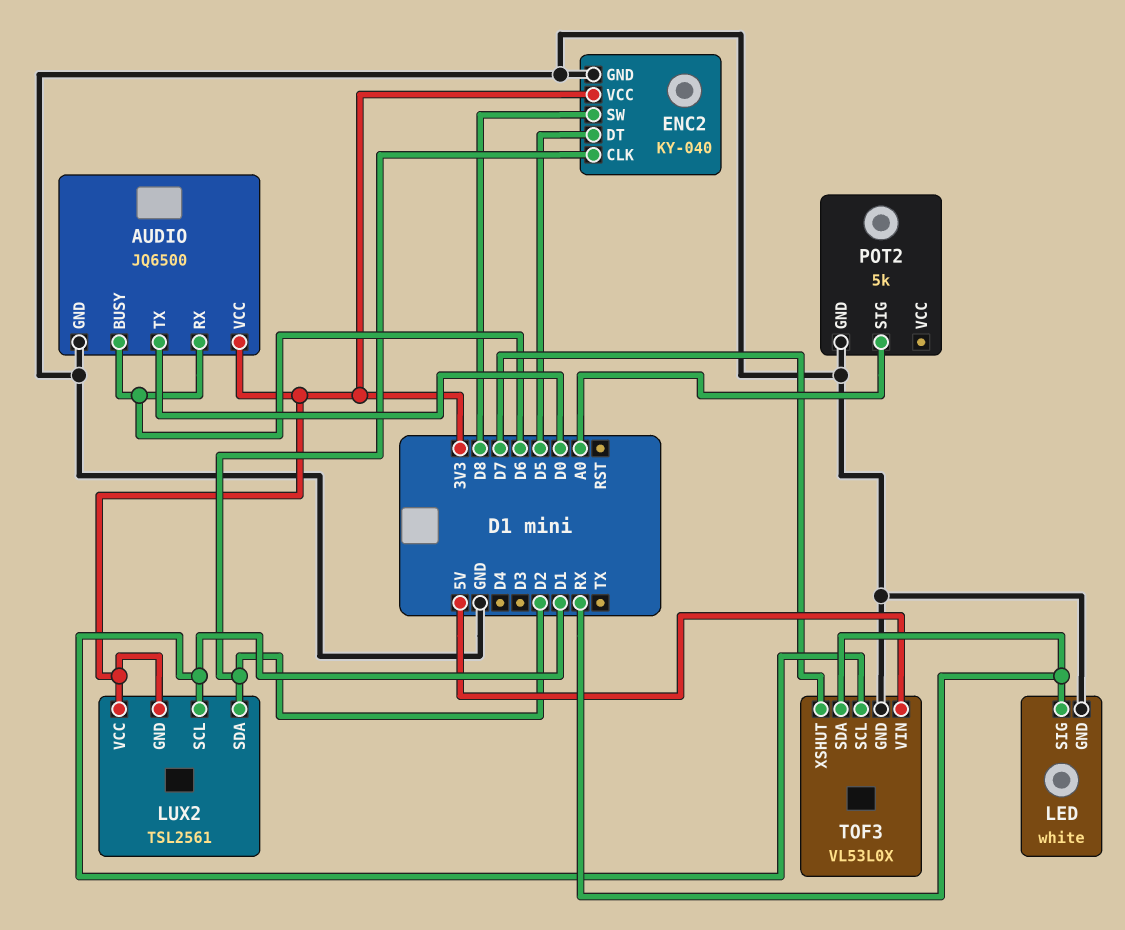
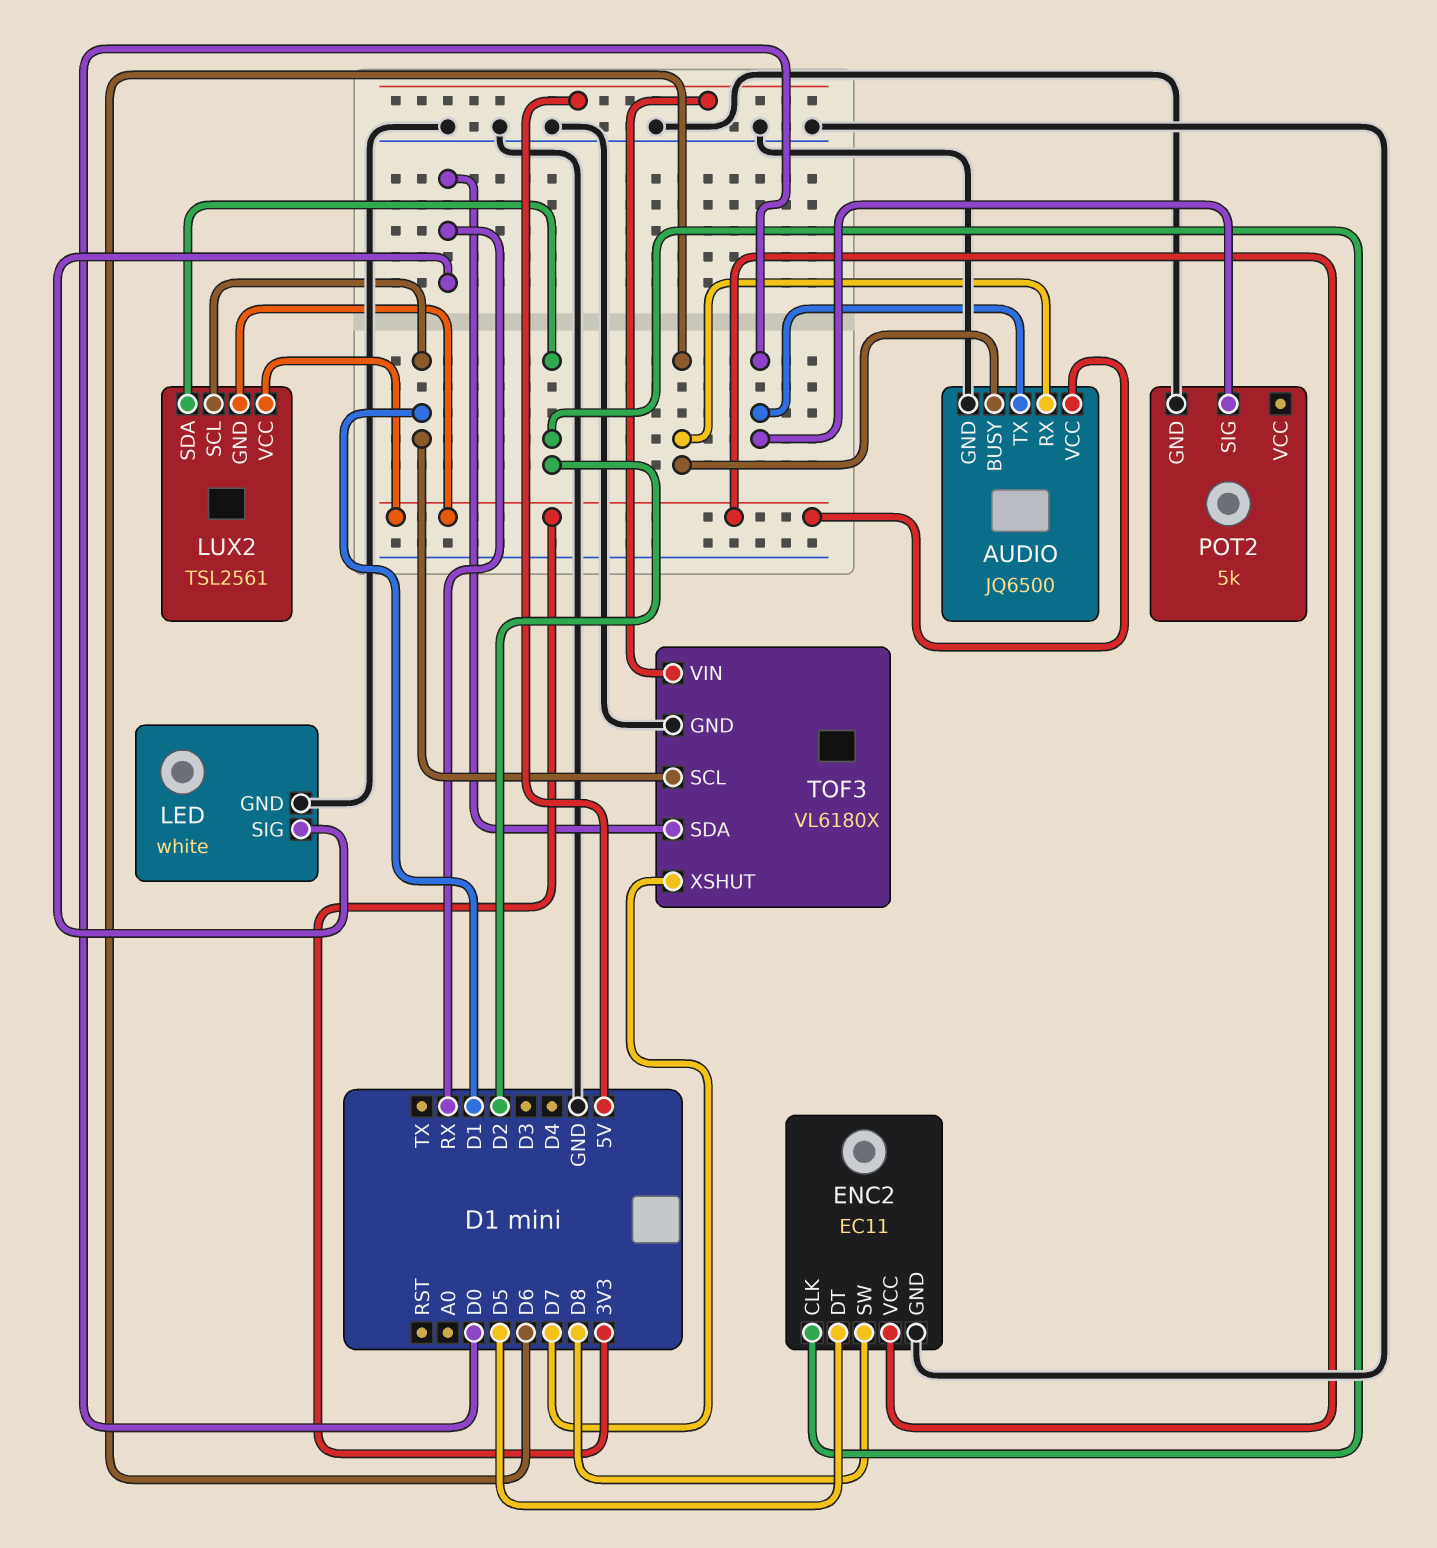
ENC2: KY-040 -> EC11
POT2 pin SIG: A0 -> D0
TOF3: VL53L0X -> VL6180X

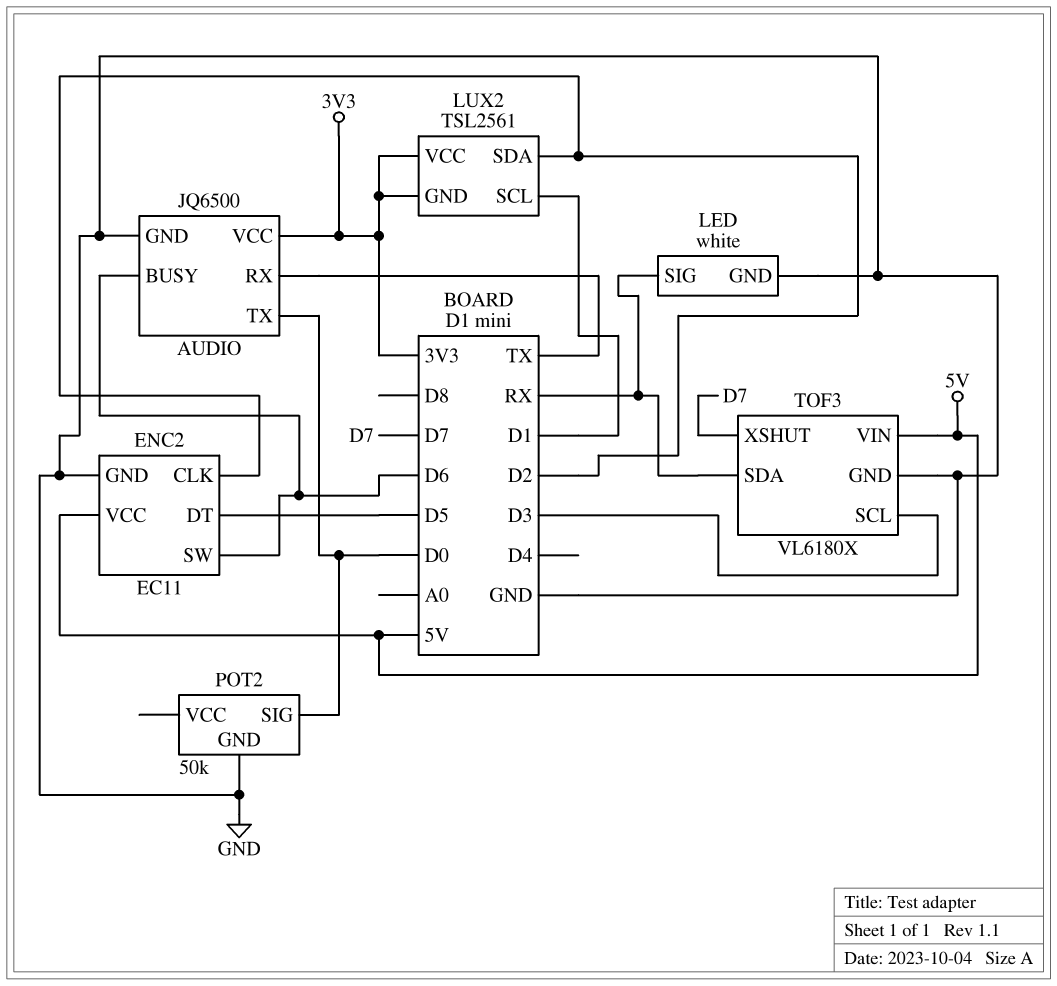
AUDIO pin RX: D6 -> TX
ENC2 pin SW: D8 -> D6
ENC2 pin VCC: 3V3 -> 5V
POT2: 5k -> 50k
TOF3 pin SCL: D1 -> D3

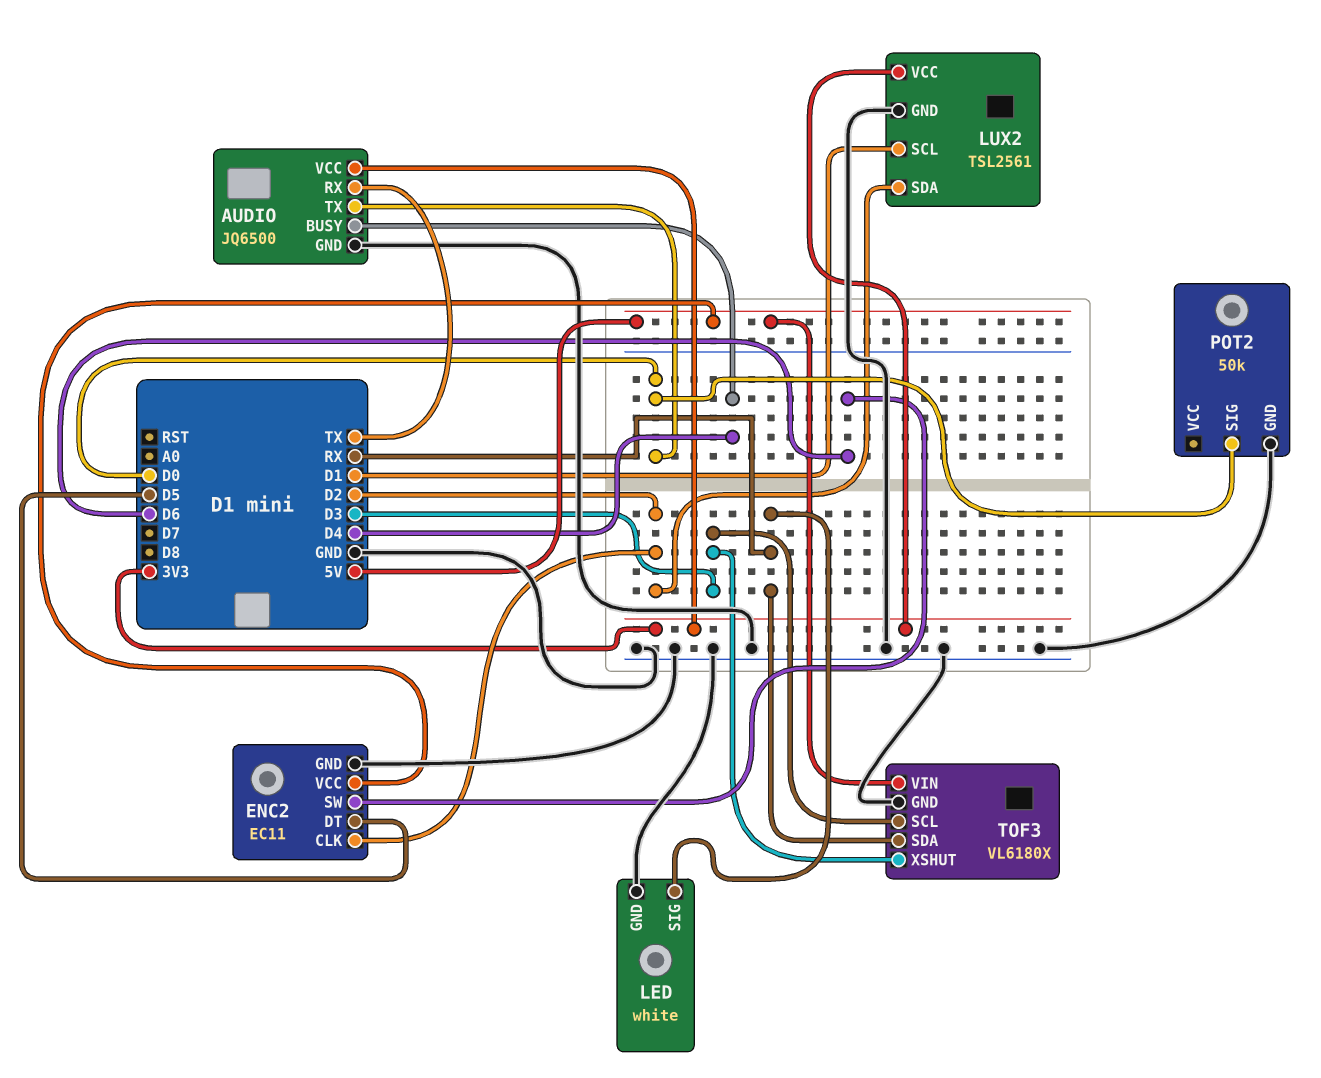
AUDIO pin BUSY: D6 -> D4
LUX2 pin GND: 3V3 -> GND
TOF3 pin XSHUT: D7 -> D3

